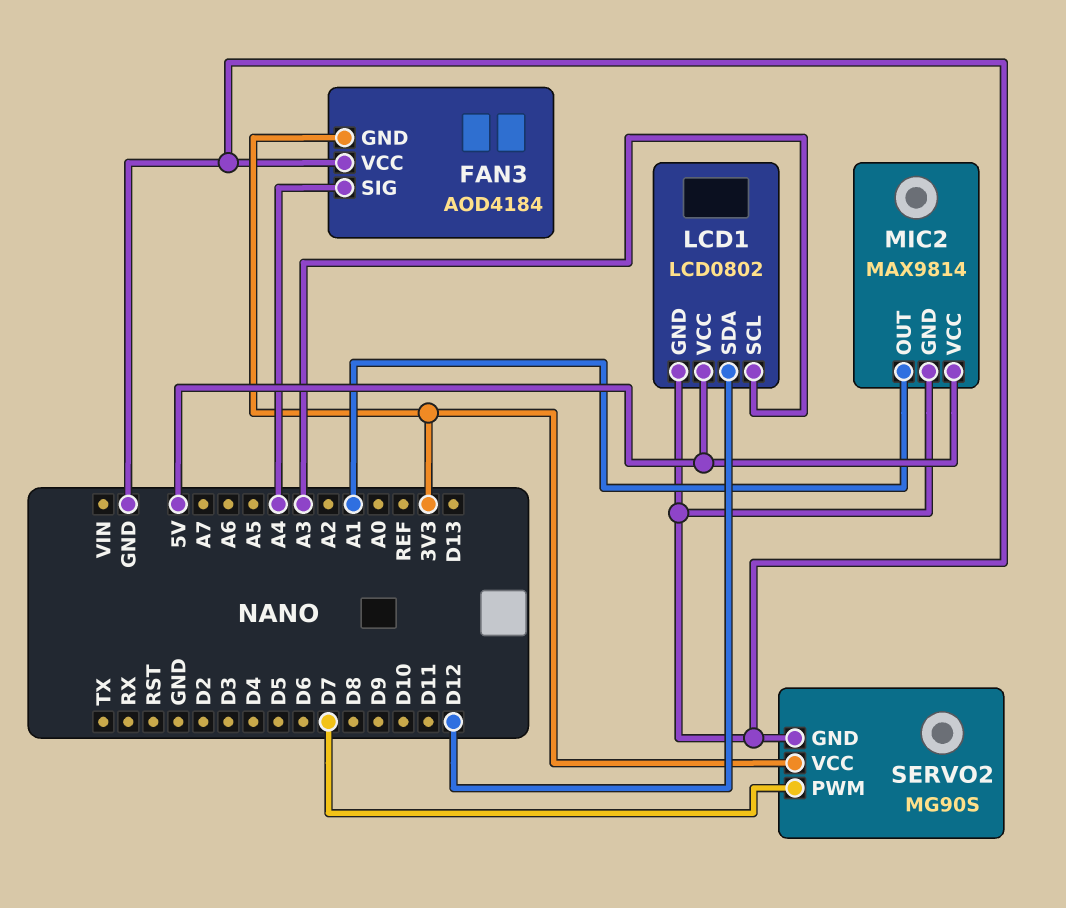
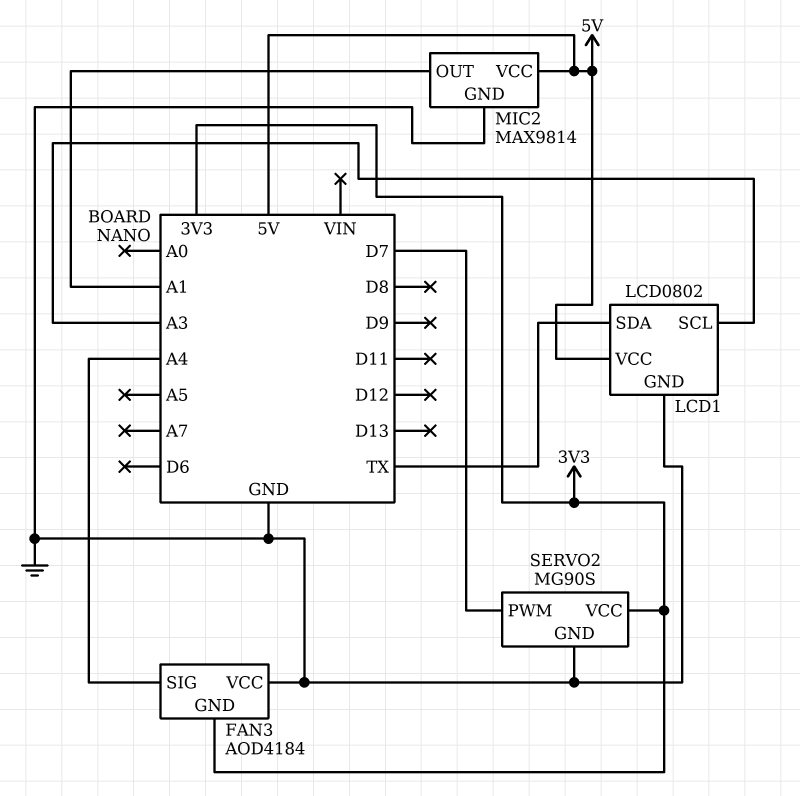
LCD1 pin SDA: D12 -> TX

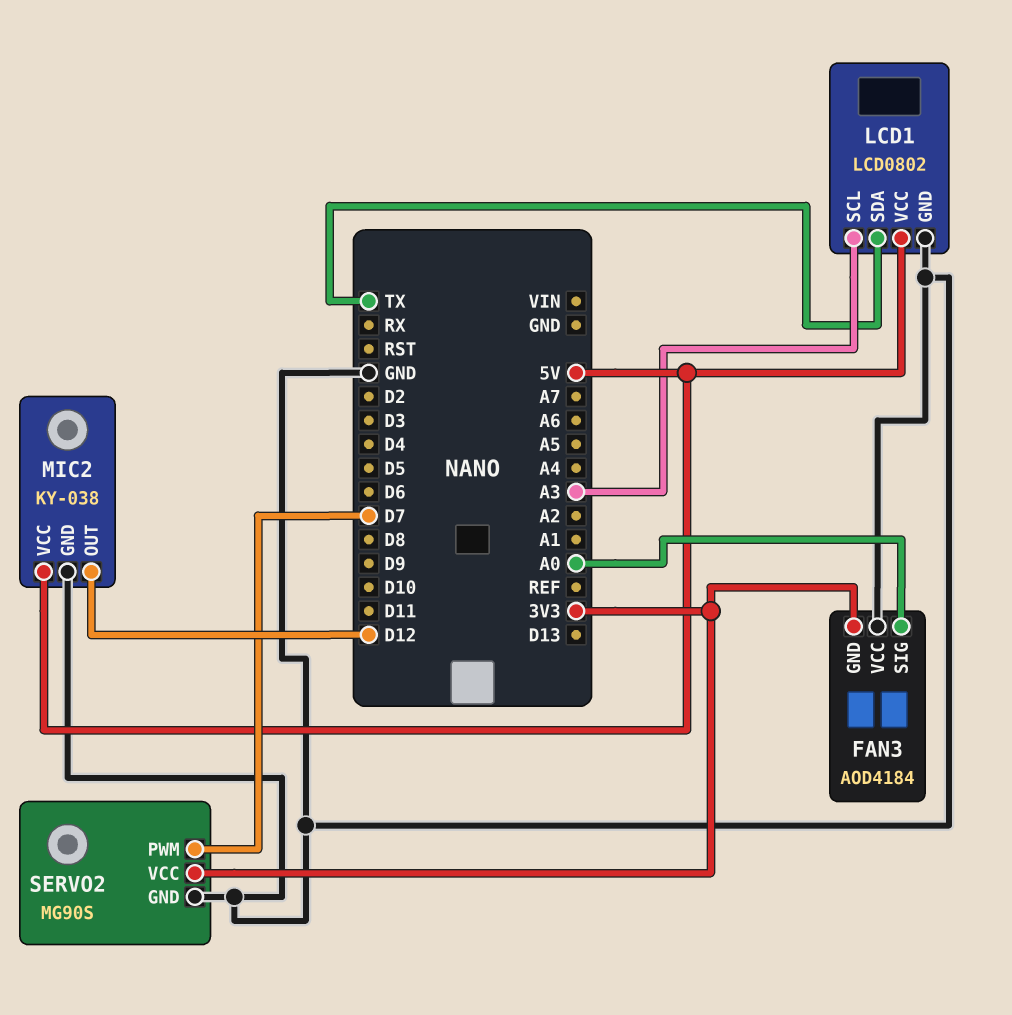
FAN3 pin SIG: A4 -> A0
MIC2: MAX9814 -> KY-038
MIC2 pin OUT: A1 -> D12

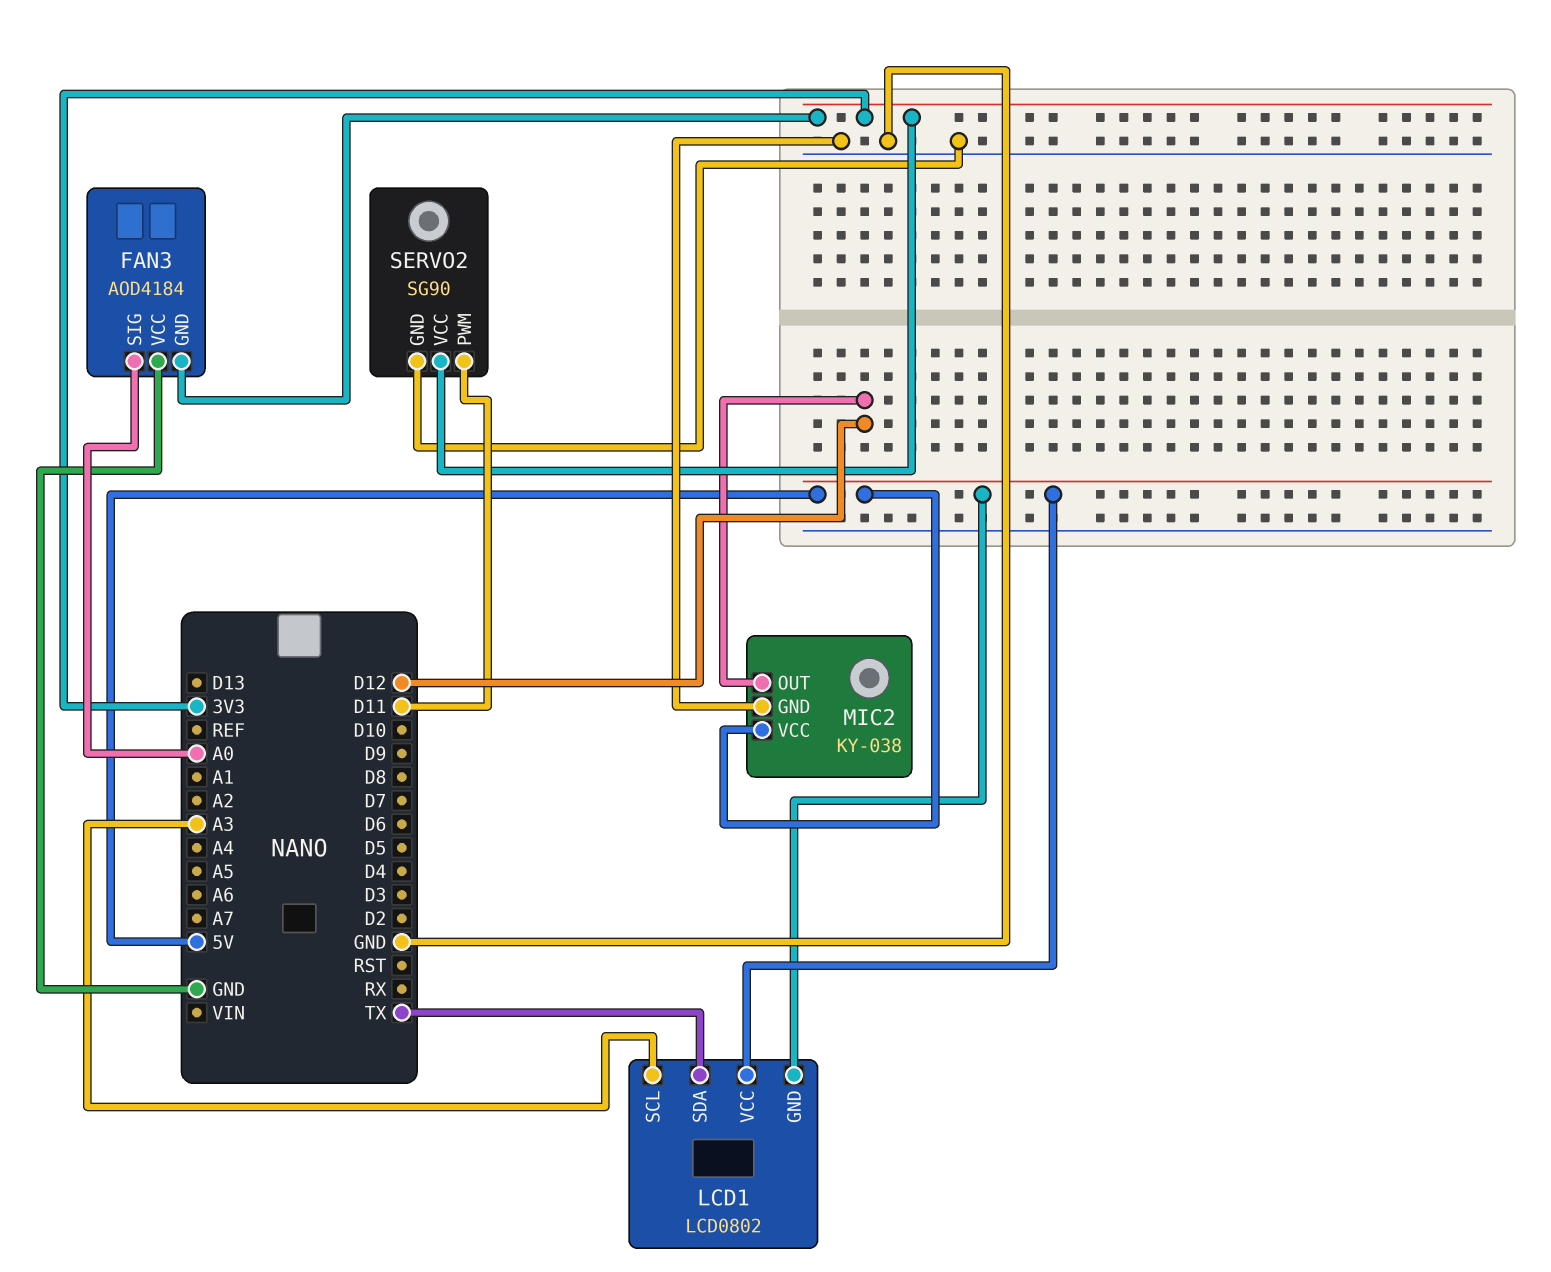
LCD1 pin GND: GND -> 5V
SERVO2: MG90S -> SG90
SERVO2 pin PWM: D7 -> D11

